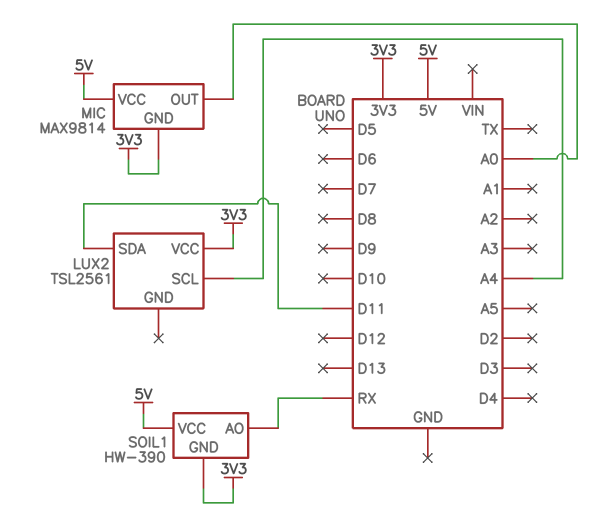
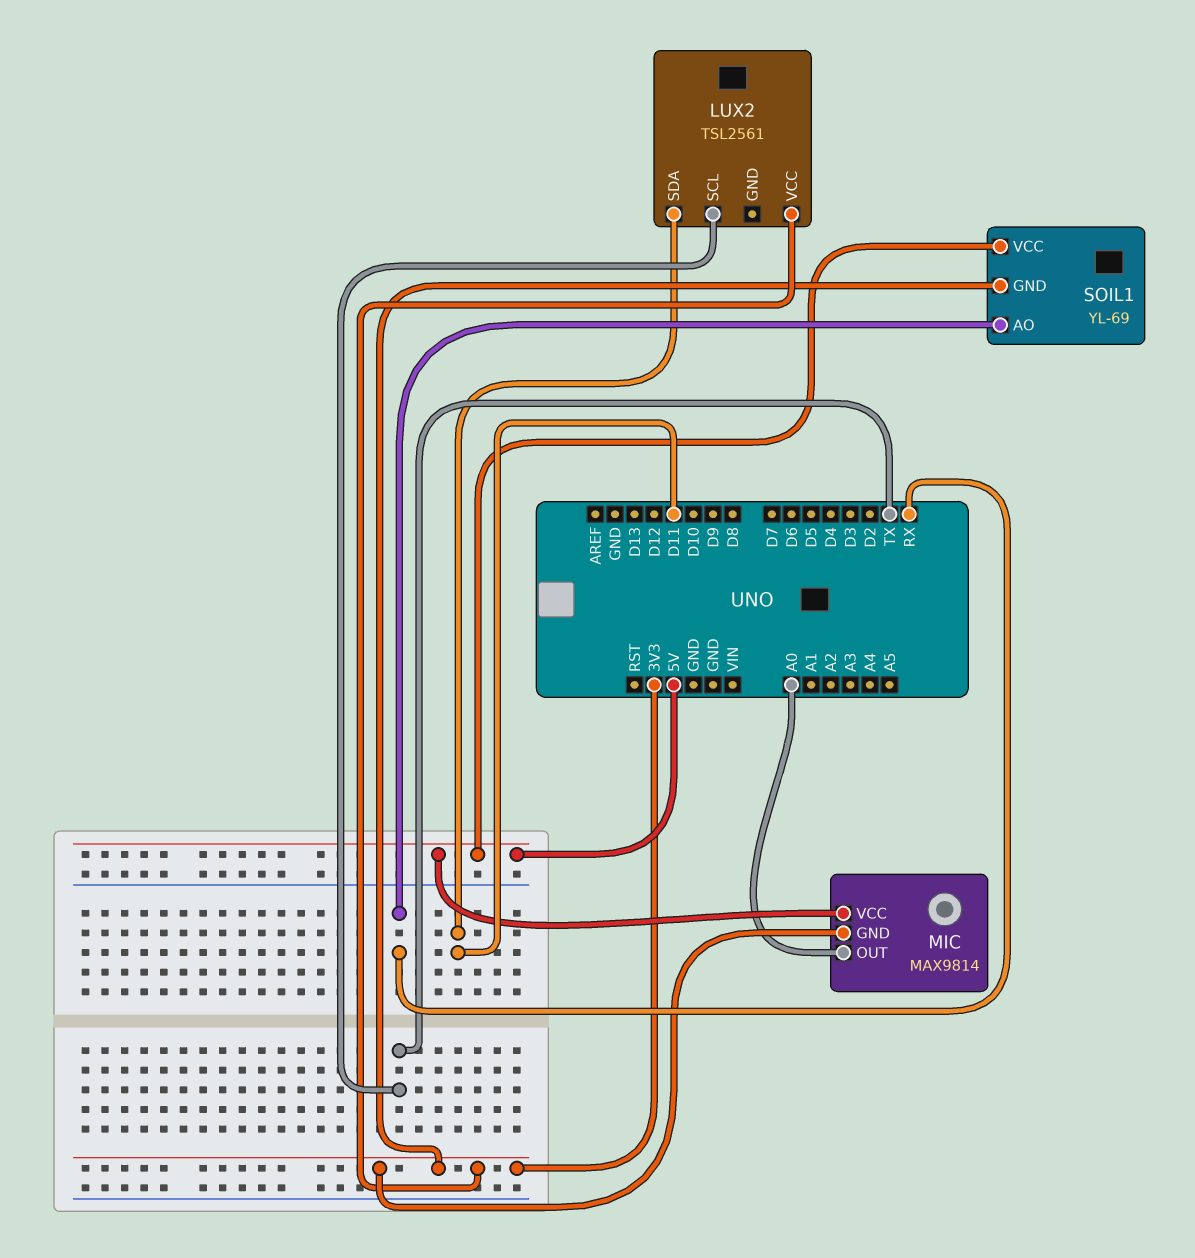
LUX2 pin SCL: A4 -> TX
SOIL1: HW-390 -> YL-69

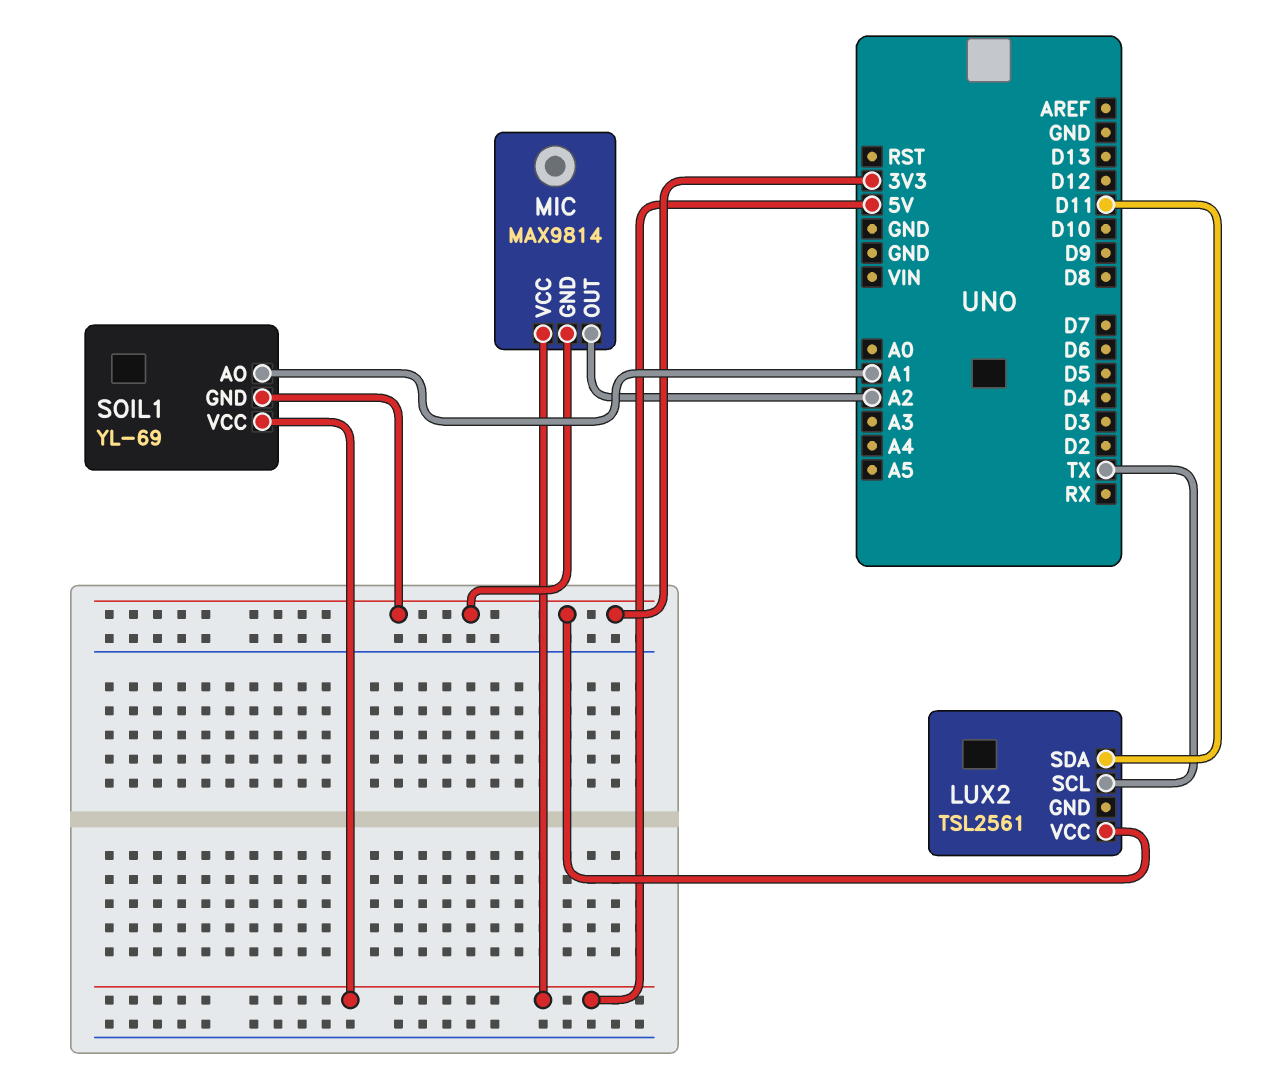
MIC pin OUT: A0 -> A2
SOIL1 pin AO: RX -> A1

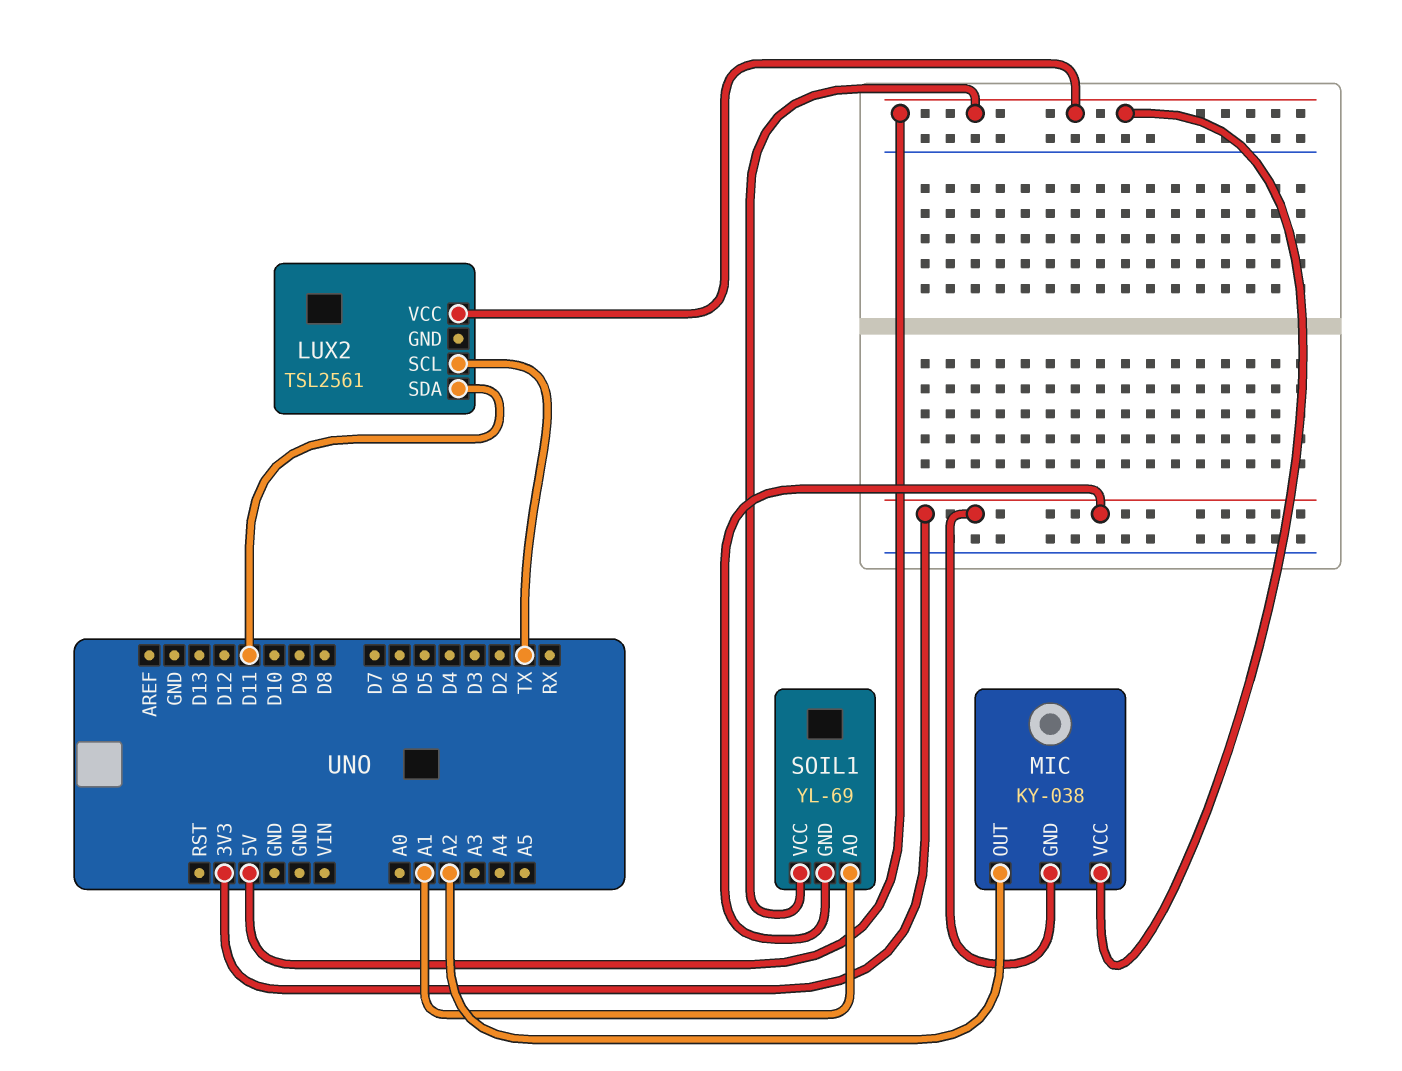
LUX2 pin VCC: 3V3 -> 5V
MIC: MAX9814 -> KY-038

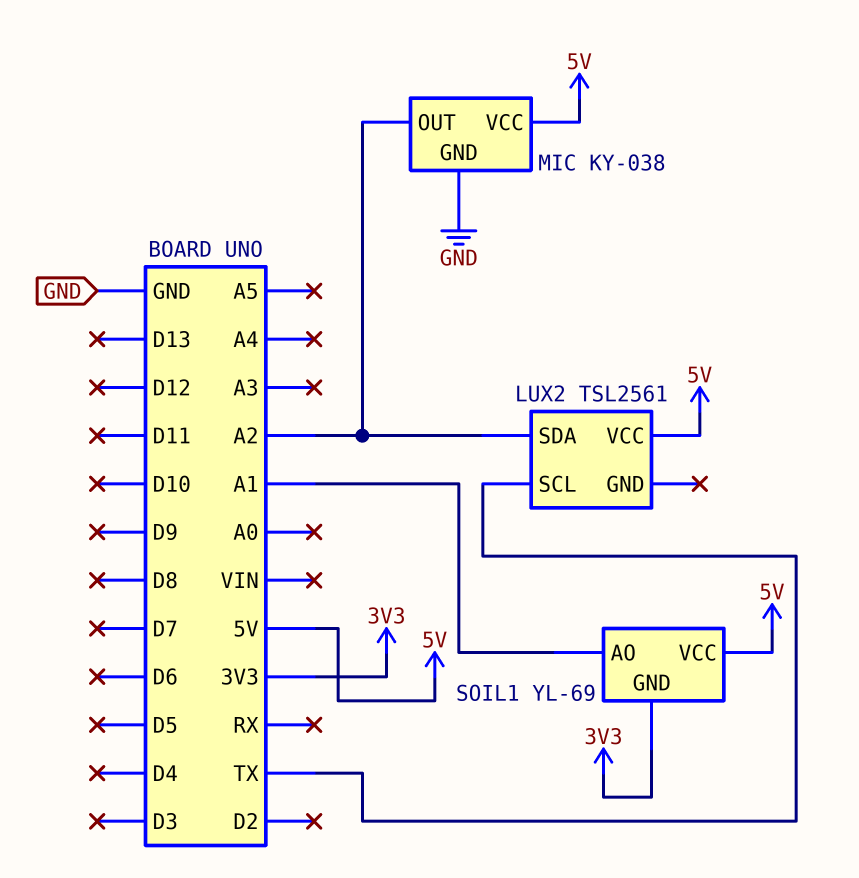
LUX2 pin SDA: D11 -> A2
MIC pin GND: 3V3 -> GND

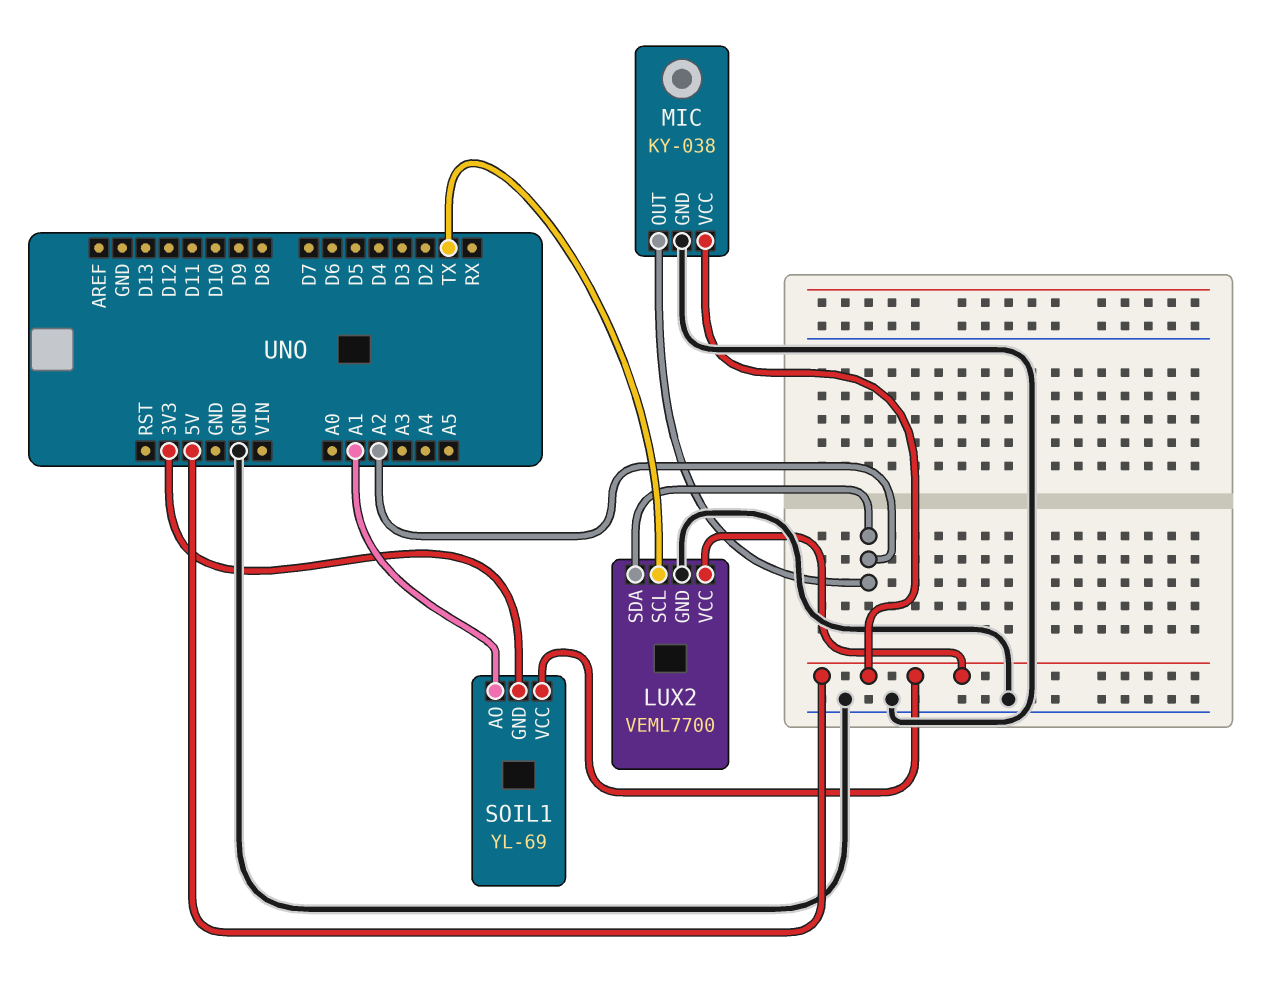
LUX2: TSL2561 -> VEML7700
LUX2 pin GND: none -> GND

